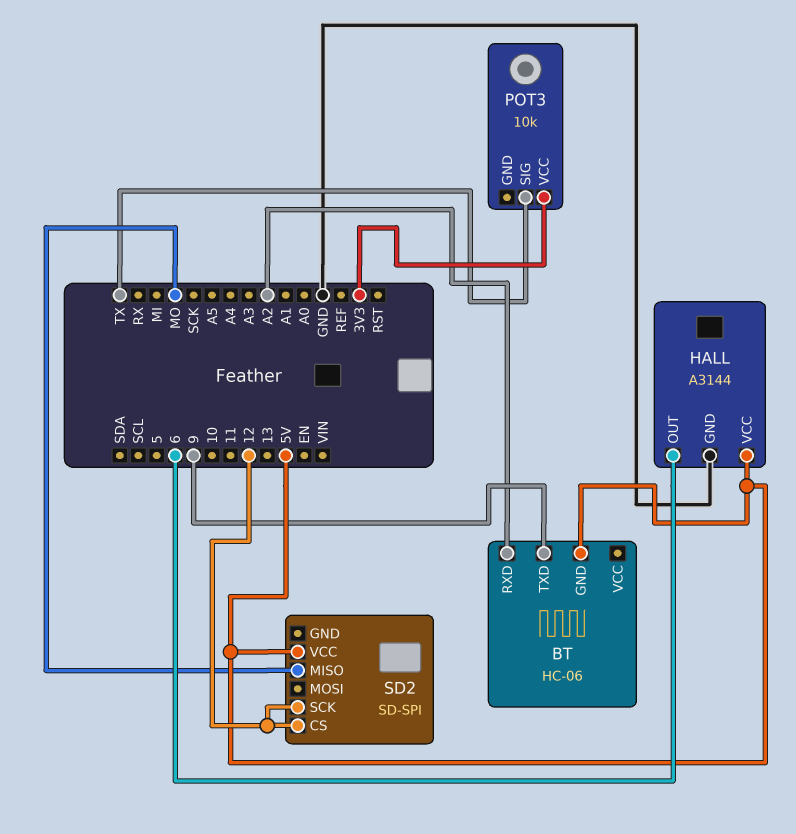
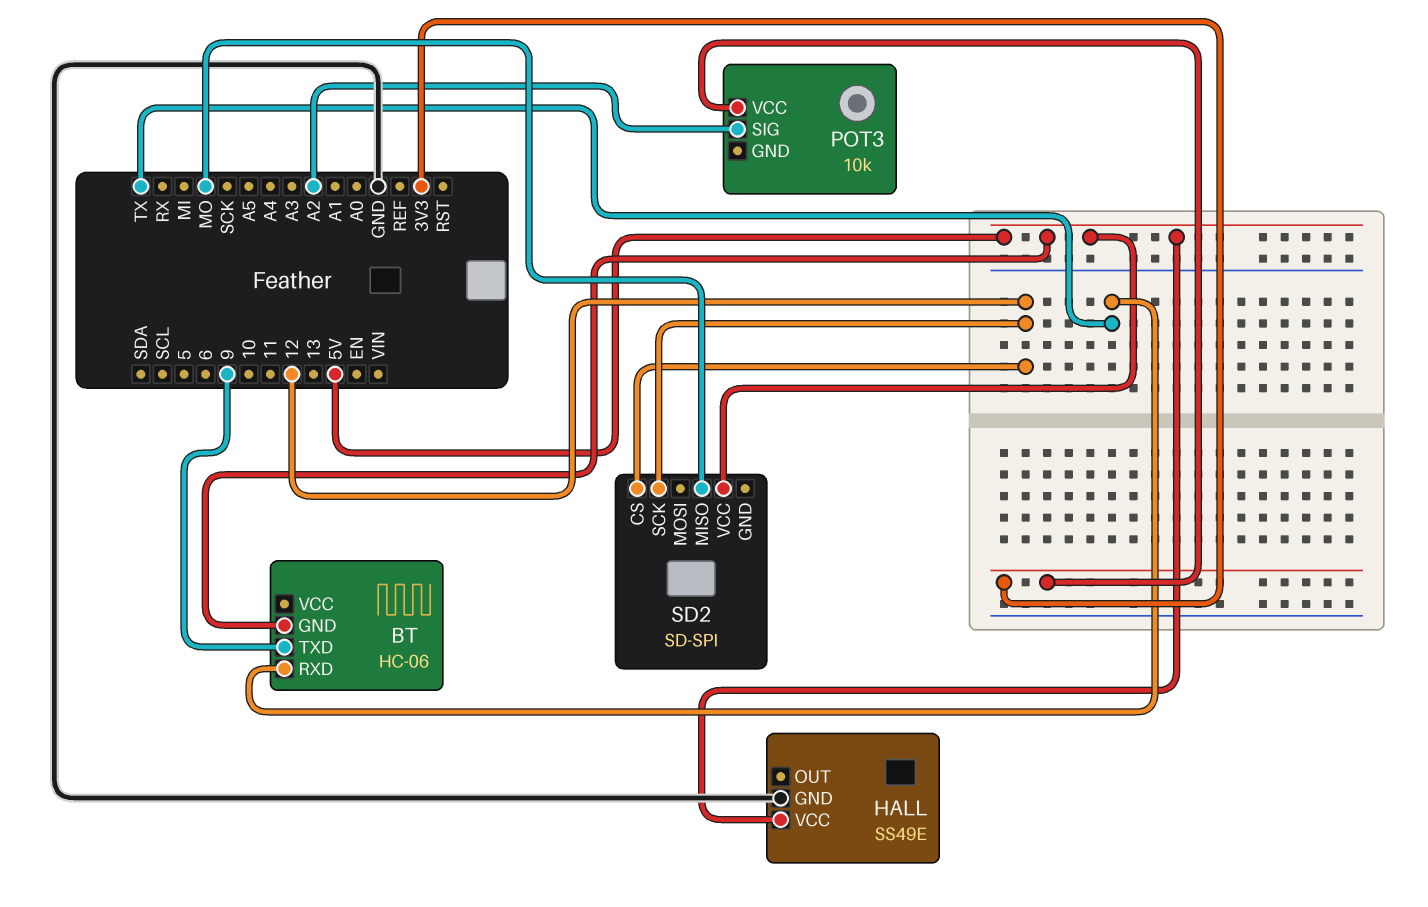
BT pin RXD: A2 -> TX
HALL: A3144 -> SS49E
HALL pin OUT: 6 -> none
POT3 pin SIG: TX -> A2

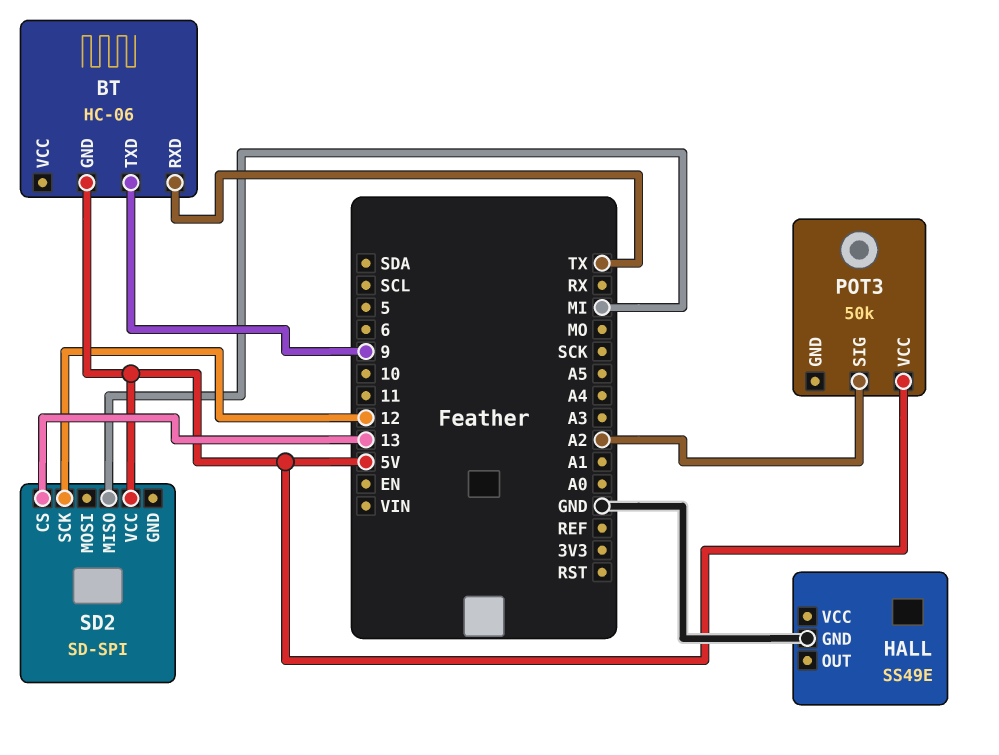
HALL pin VCC: 5V -> none
POT3: 10k -> 50k
POT3 pin VCC: 3V3 -> 5V
SD2 pin CS: 12 -> 13
SD2 pin MISO: MO -> MI

